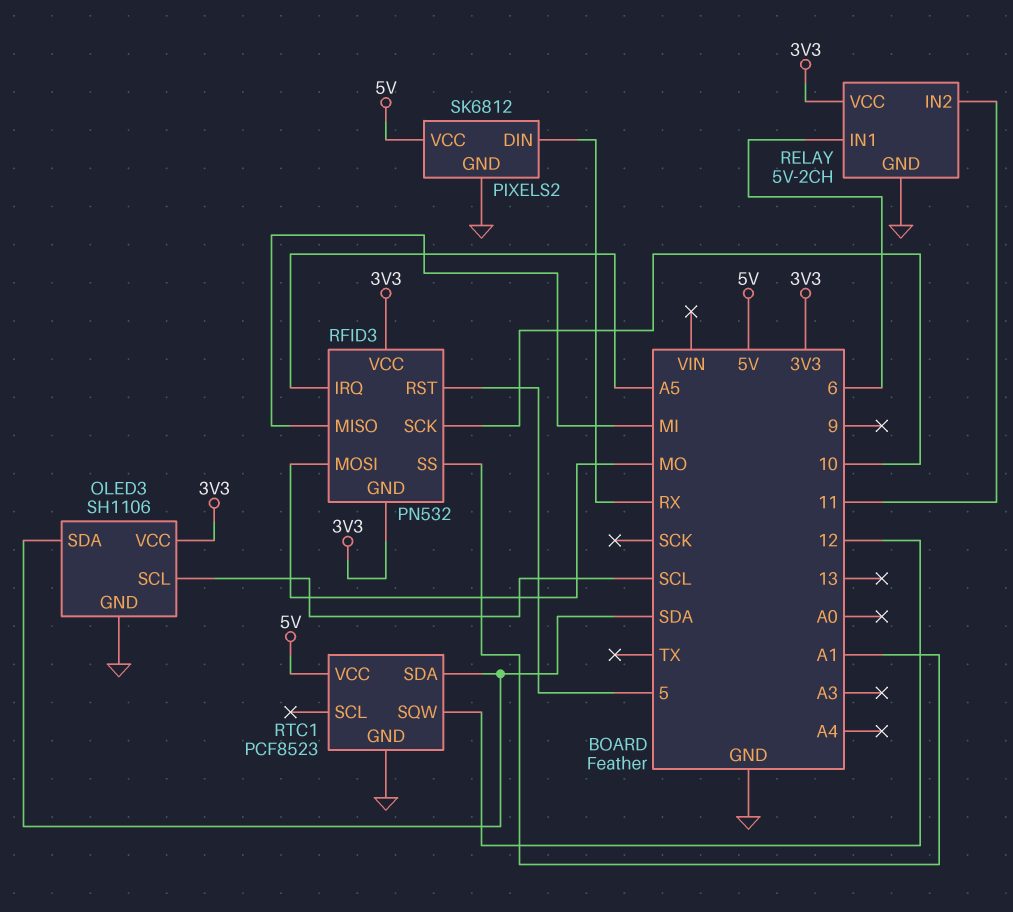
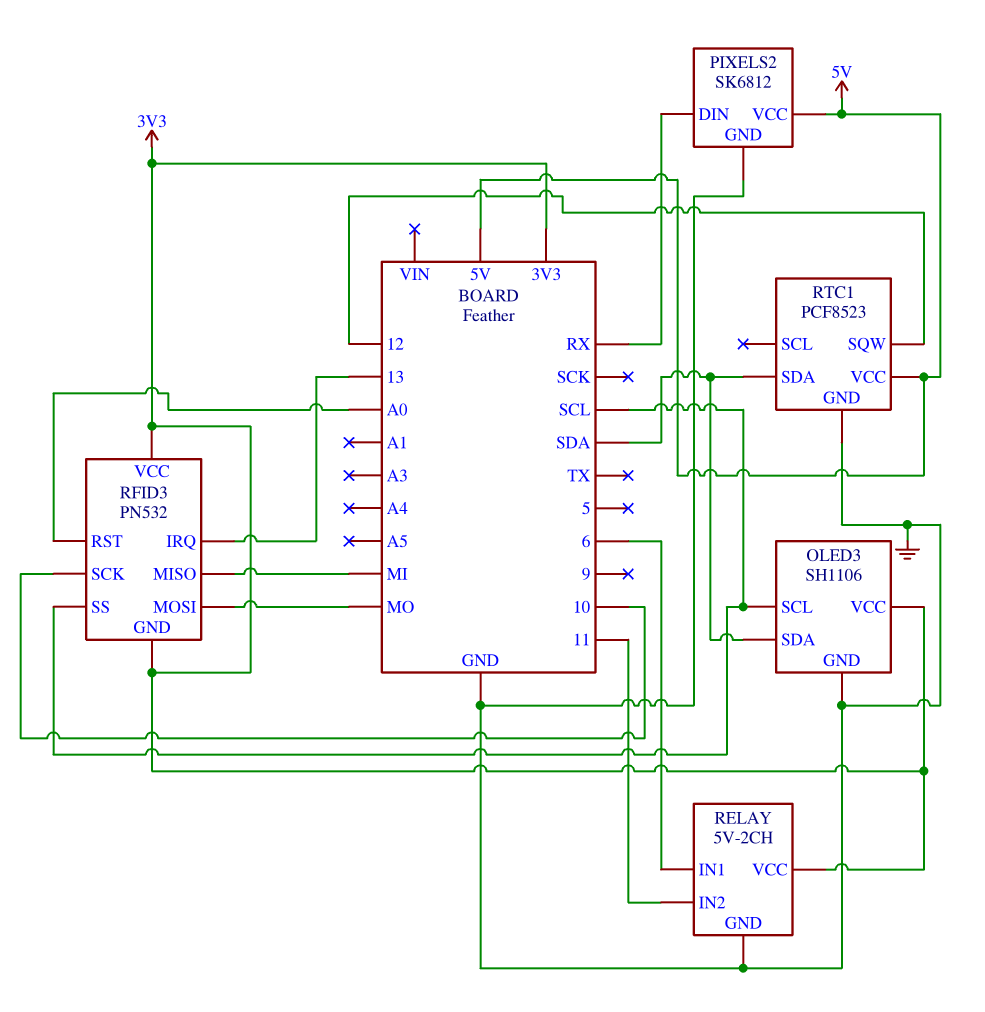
RFID3 pin IRQ: A5 -> 13
RFID3 pin RST: 5 -> A0
RFID3 pin SS: A1 -> SCL

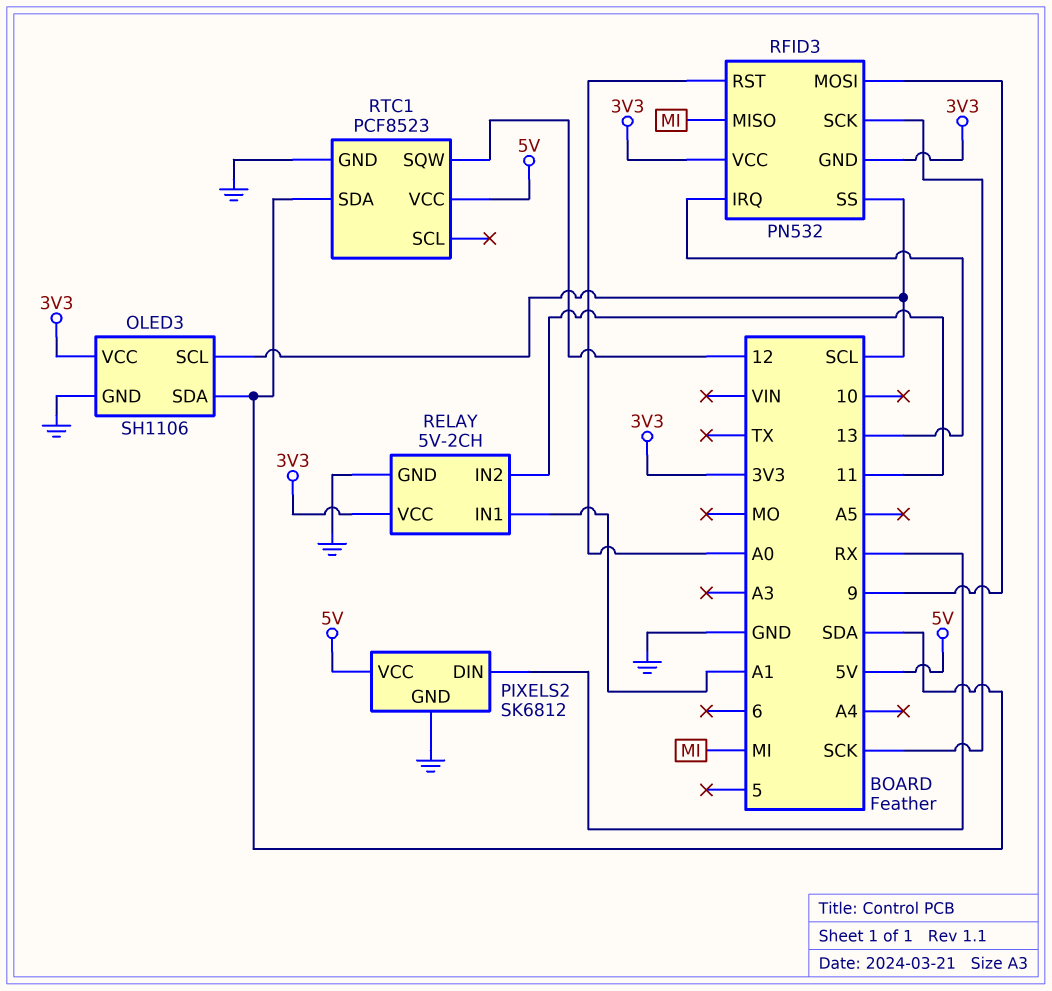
RELAY pin IN1: 6 -> A1
RFID3 pin MOSI: MO -> 9
RFID3 pin SCK: 10 -> SCK

